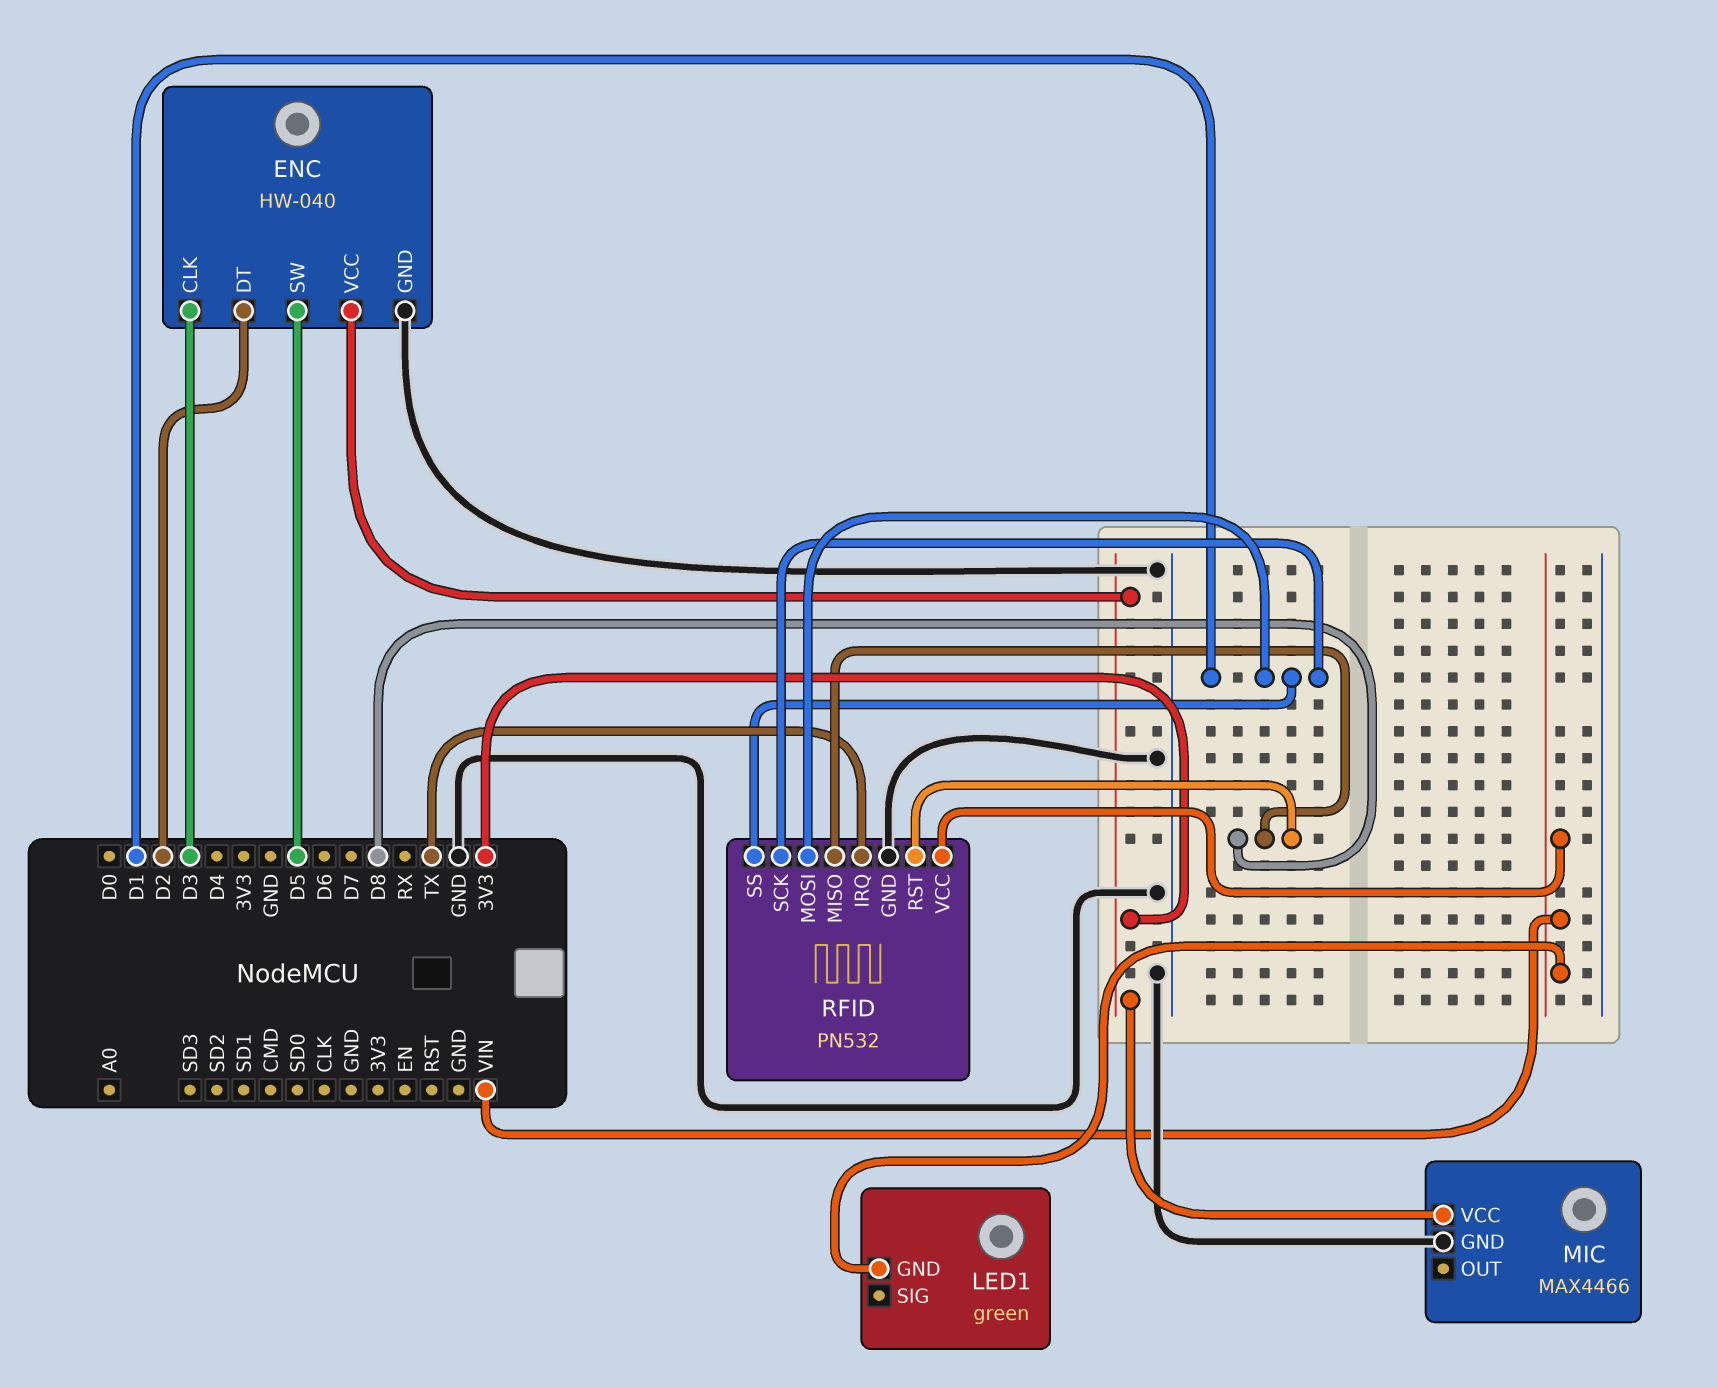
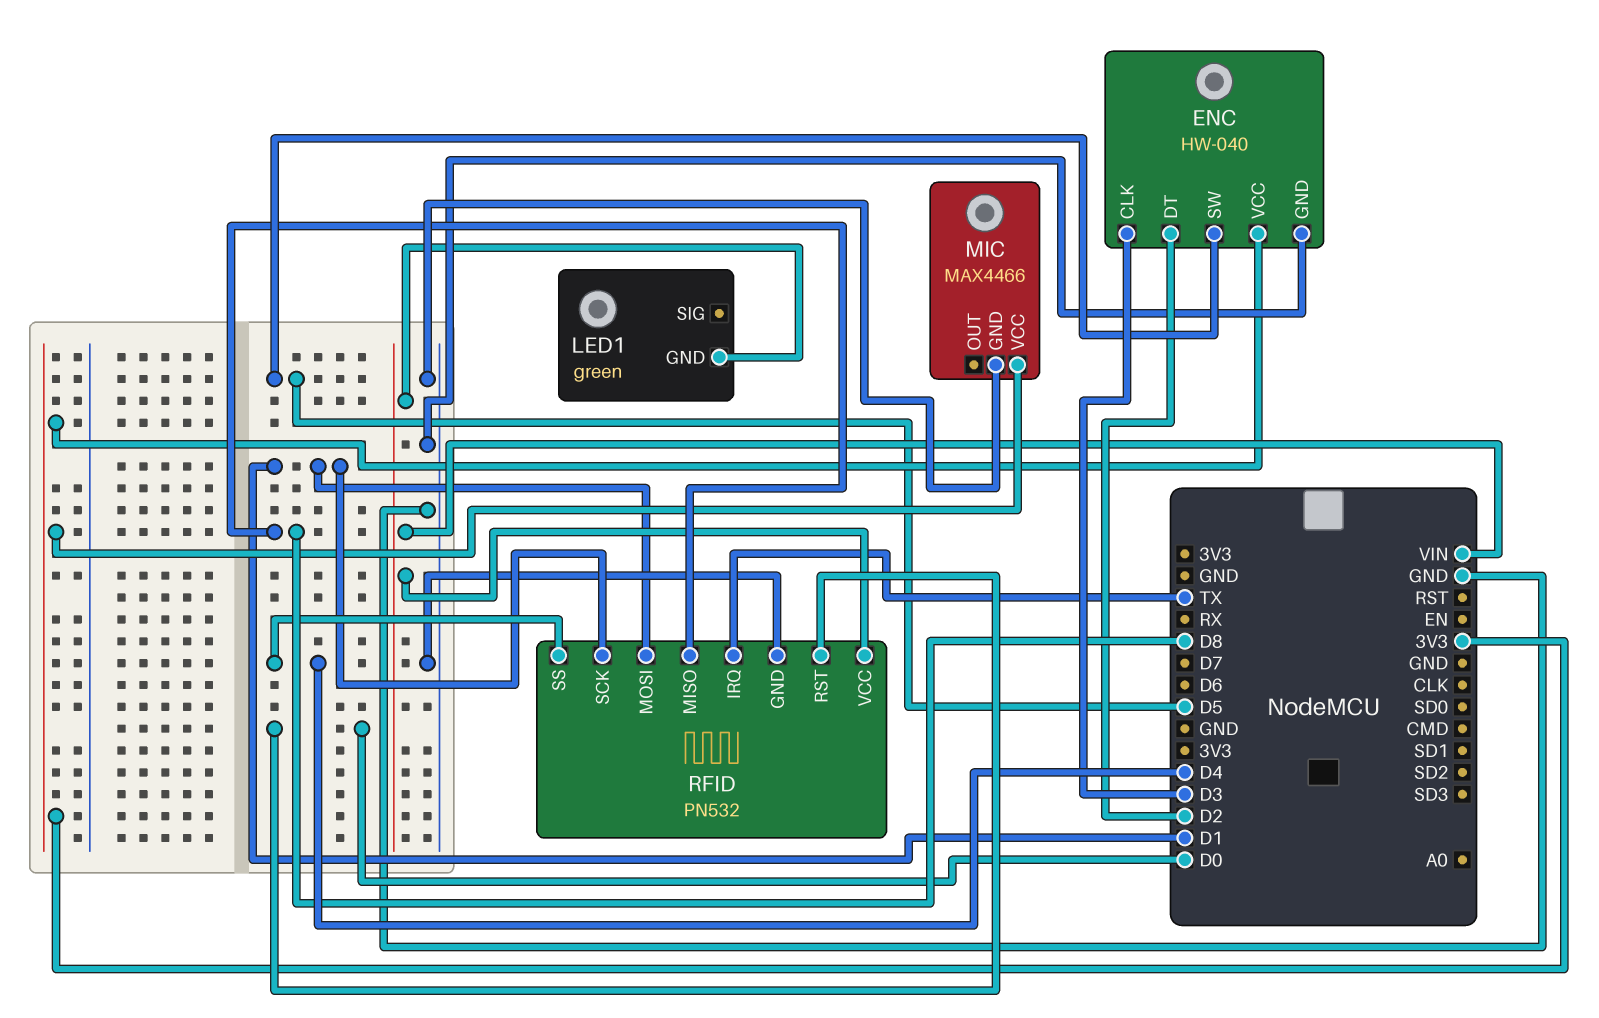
RFID pin RST: D8 -> D0
RFID pin SS: D1 -> D4

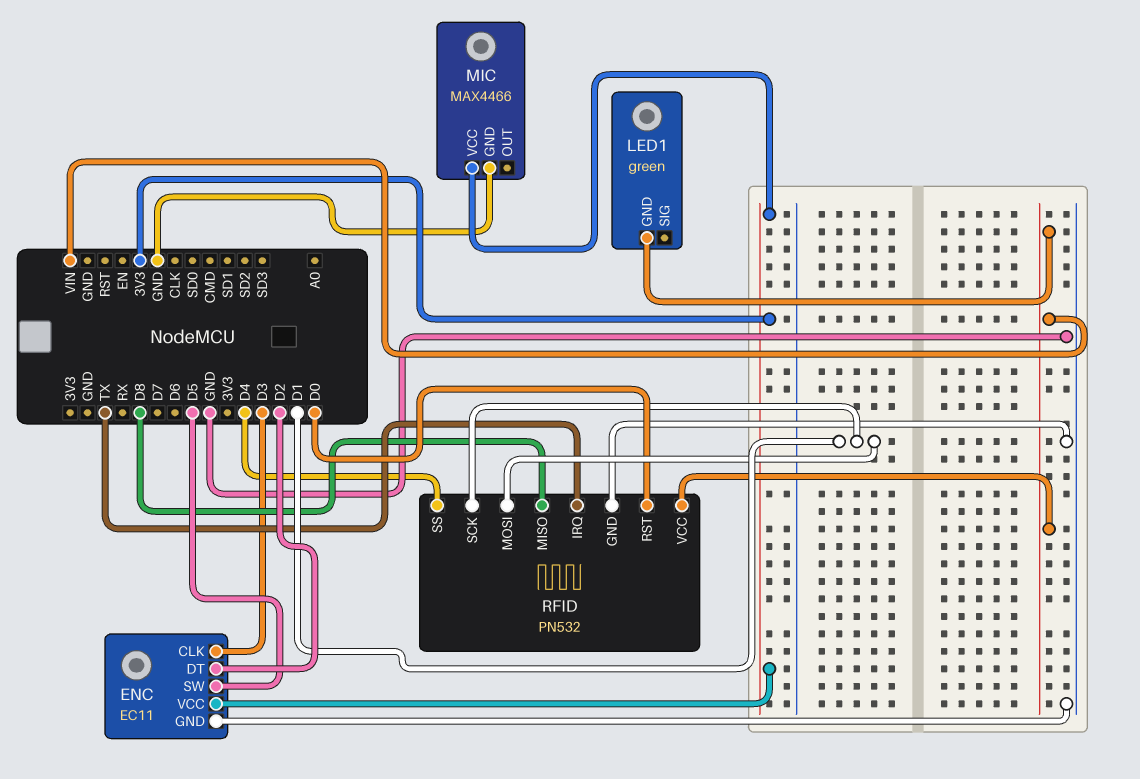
ENC: HW-040 -> EC11

